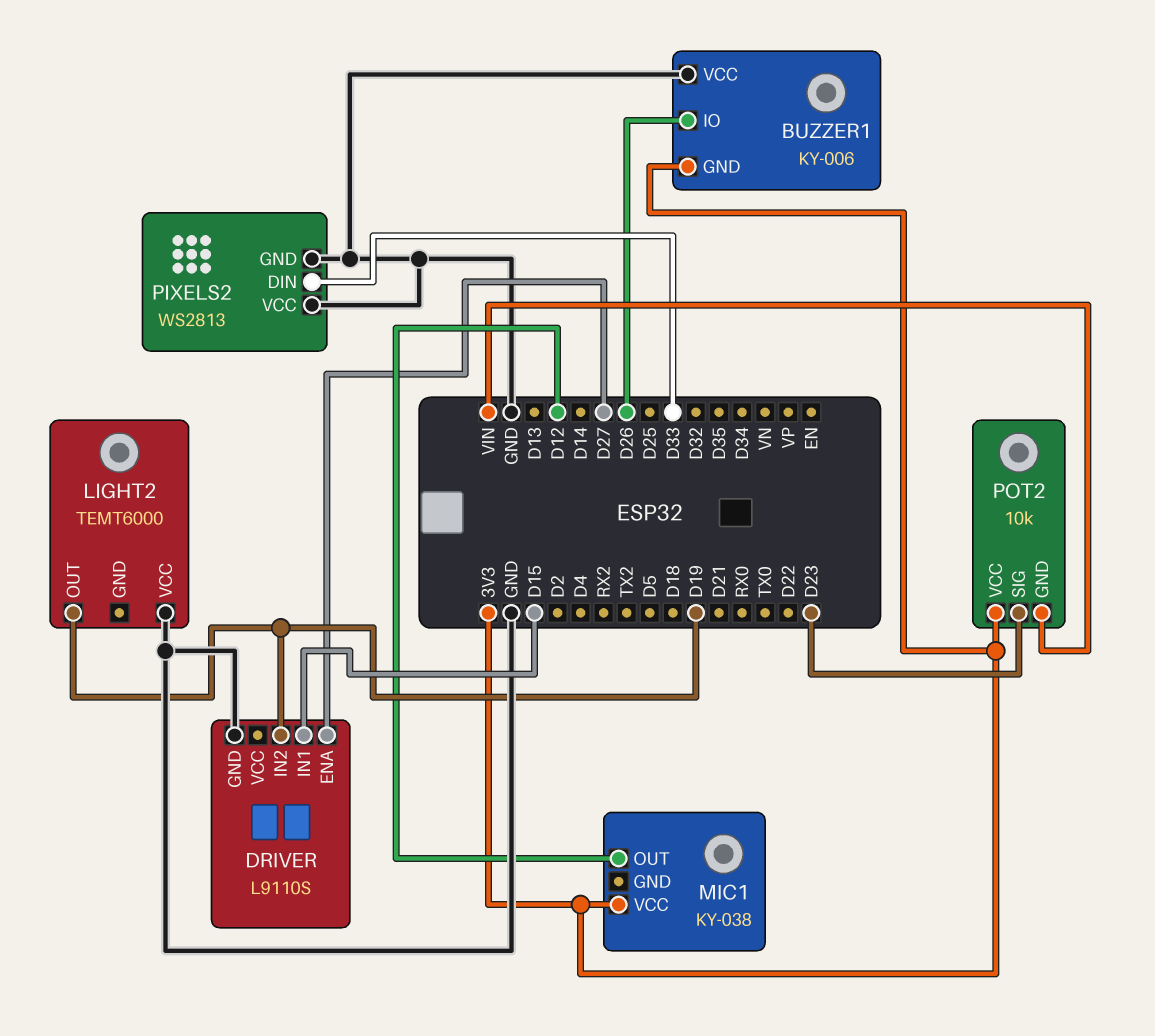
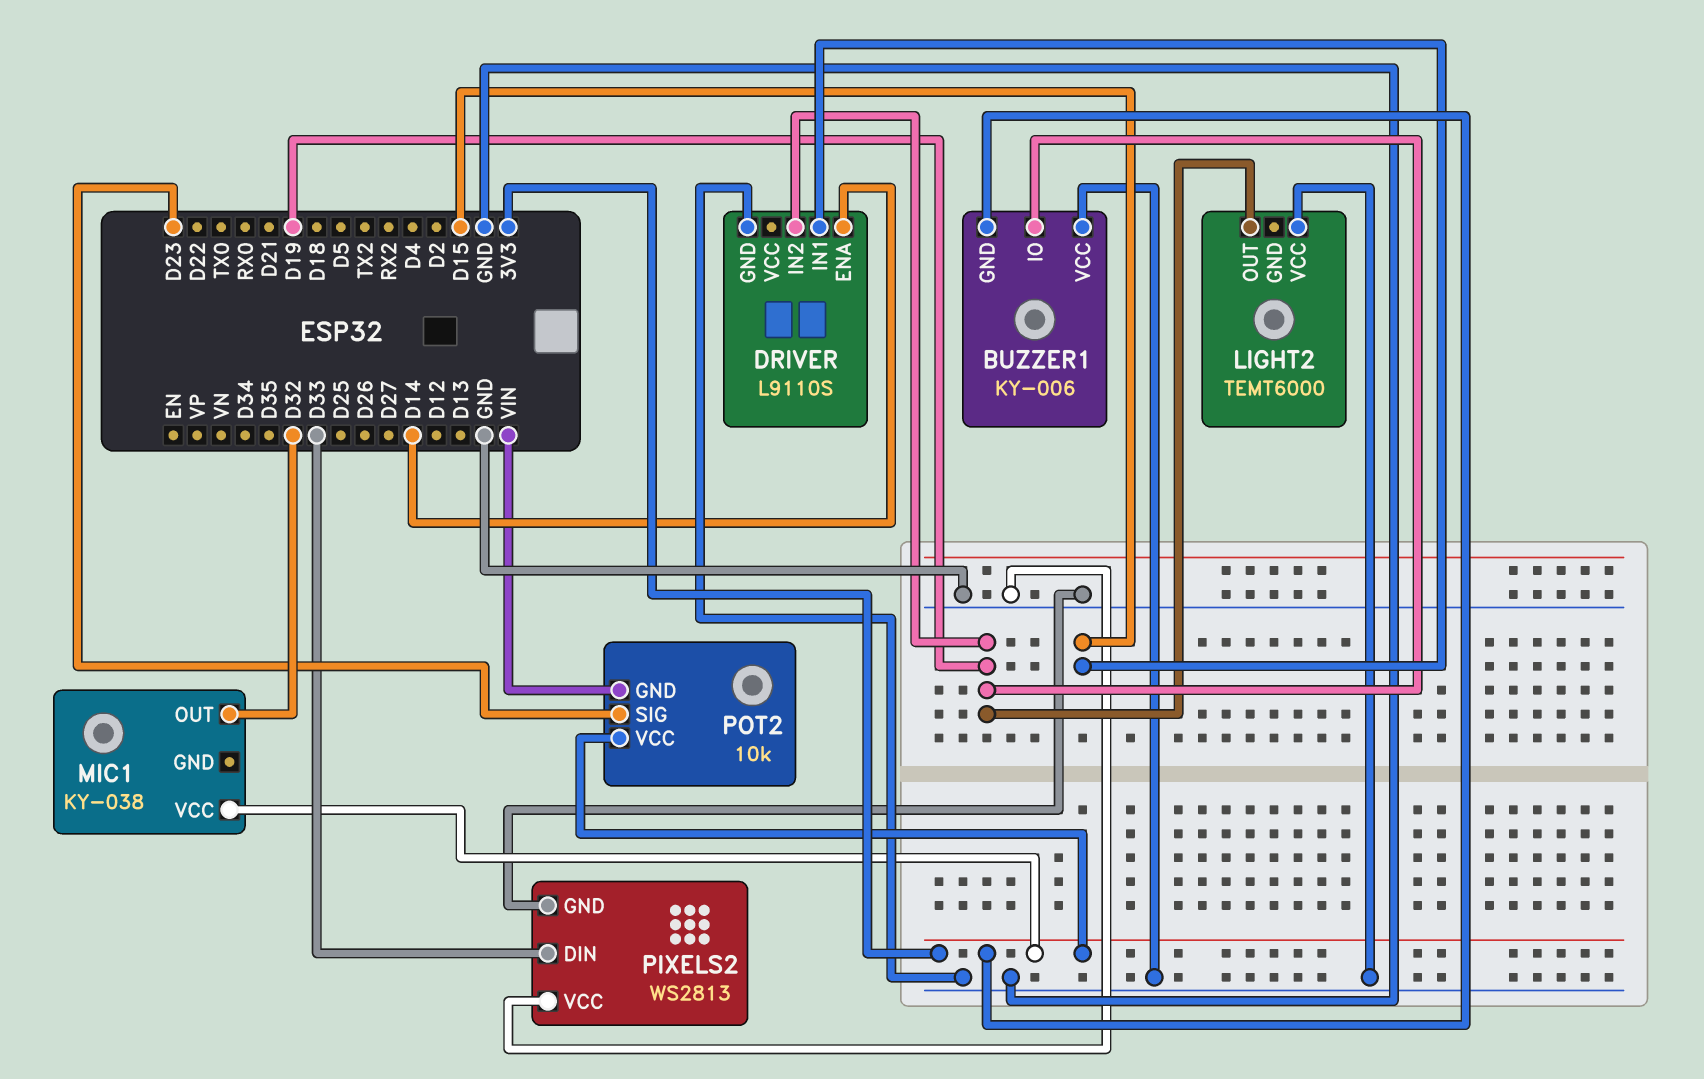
BUZZER1 pin IO: D26 -> D19
DRIVER pin ENA: D27 -> D14
MIC1 pin OUT: D12 -> D32

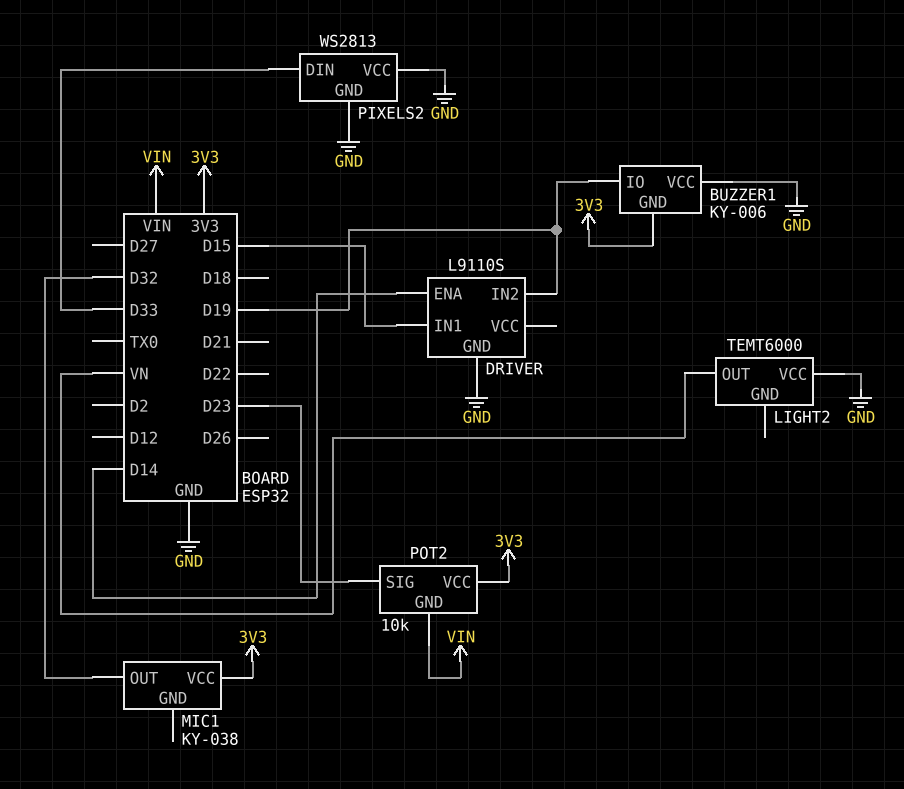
LIGHT2 pin OUT: D19 -> VN

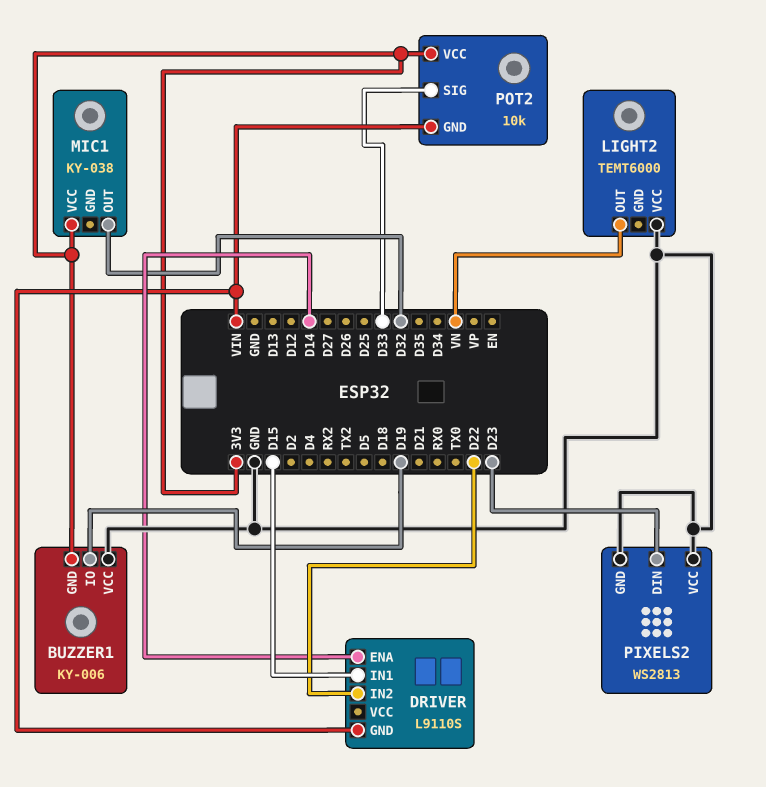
DRIVER pin GND: GND -> VIN
DRIVER pin IN2: D19 -> D22
PIXELS2 pin DIN: D33 -> D23
POT2 pin SIG: D23 -> D33

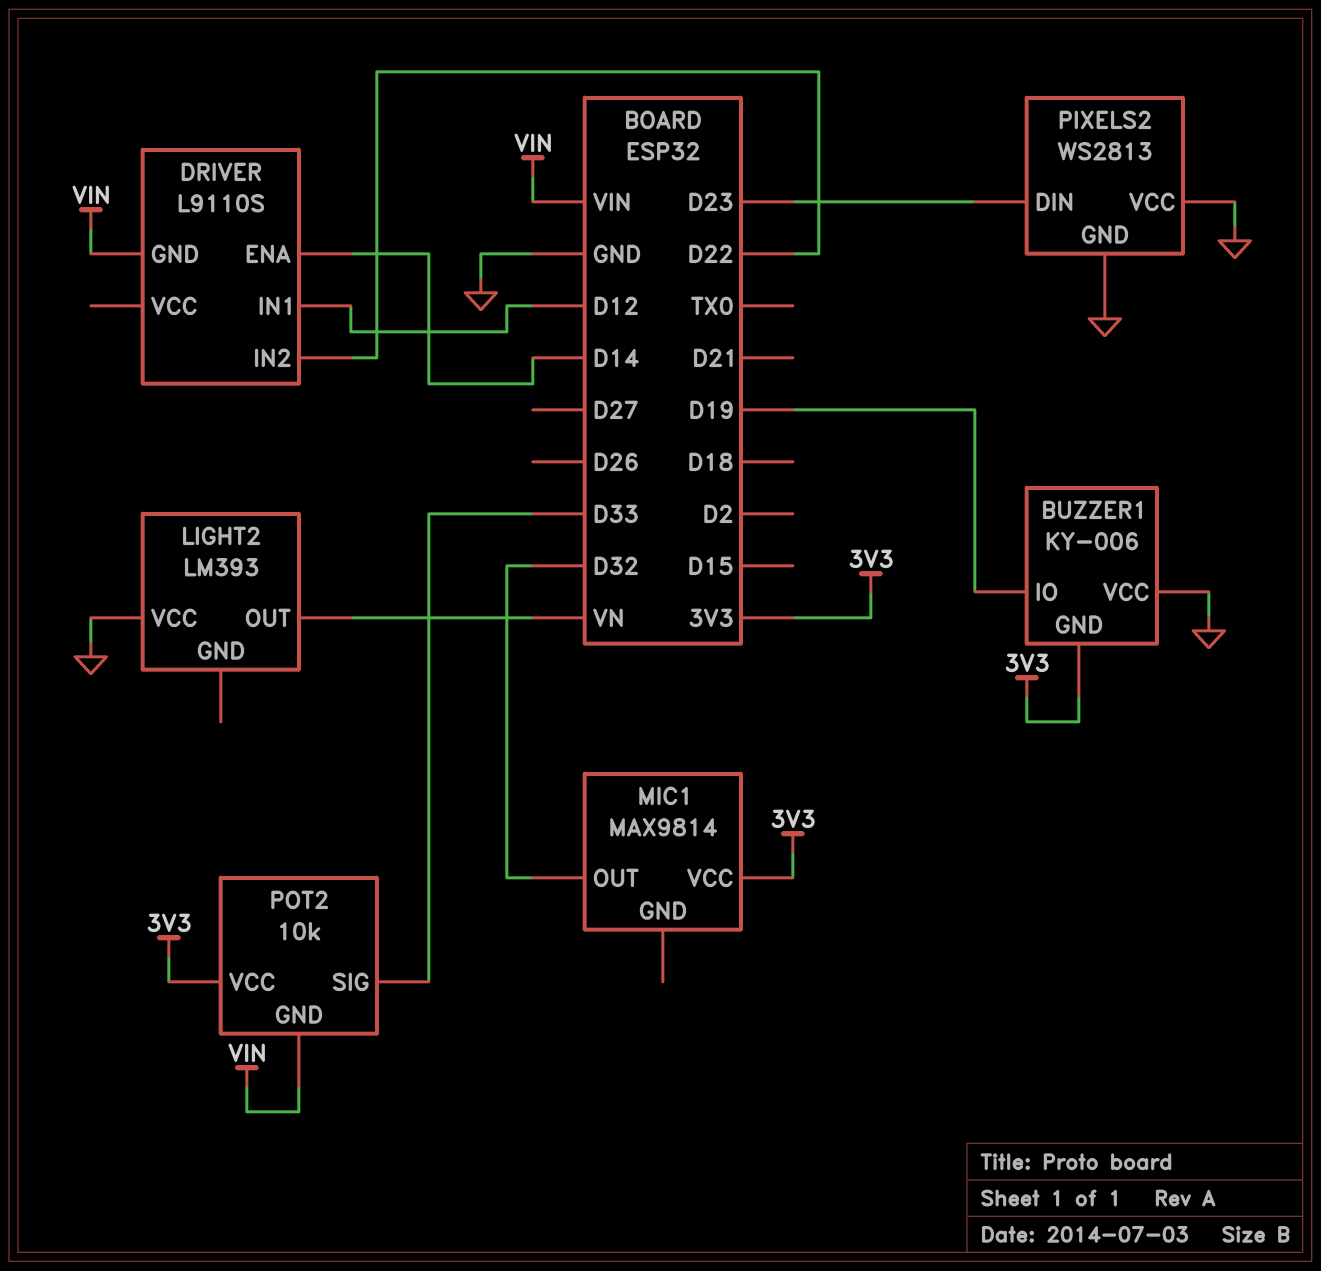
DRIVER pin IN1: D15 -> D12
LIGHT2: TEMT6000 -> LM393
MIC1: KY-038 -> MAX9814

